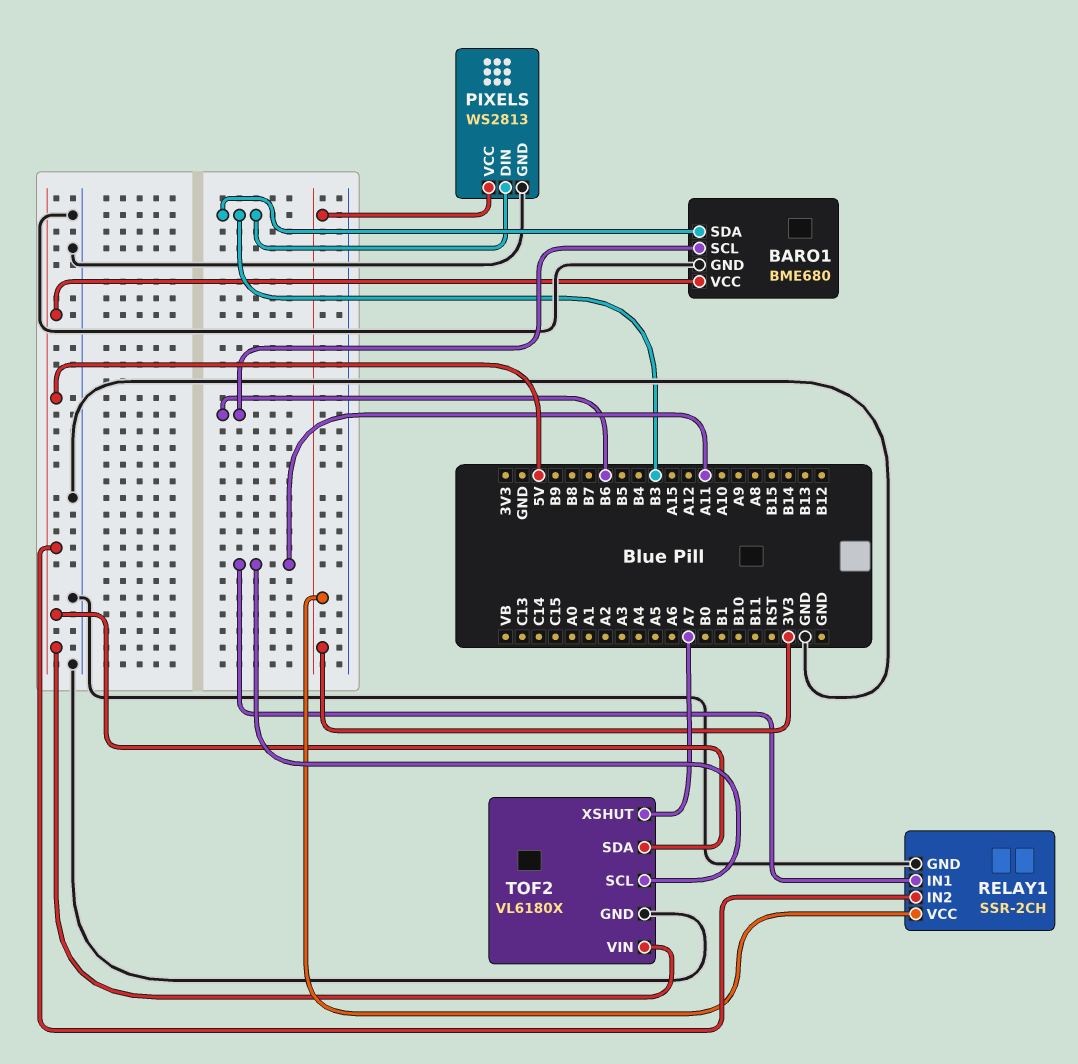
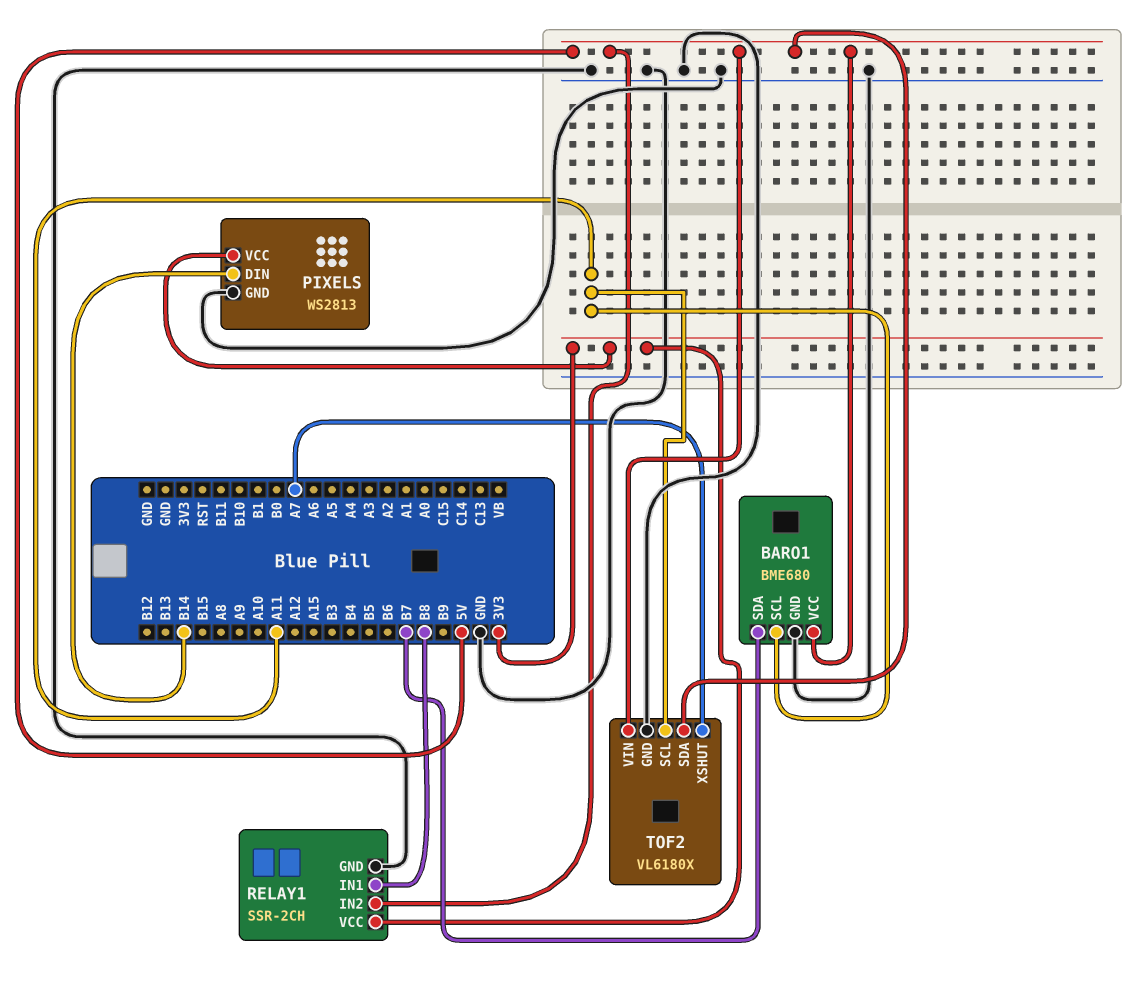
BARO1 pin SCL: B6 -> A11
BARO1 pin SDA: B3 -> B7
PIXELS pin DIN: B3 -> B14
RELAY1 pin IN1: A11 -> B8

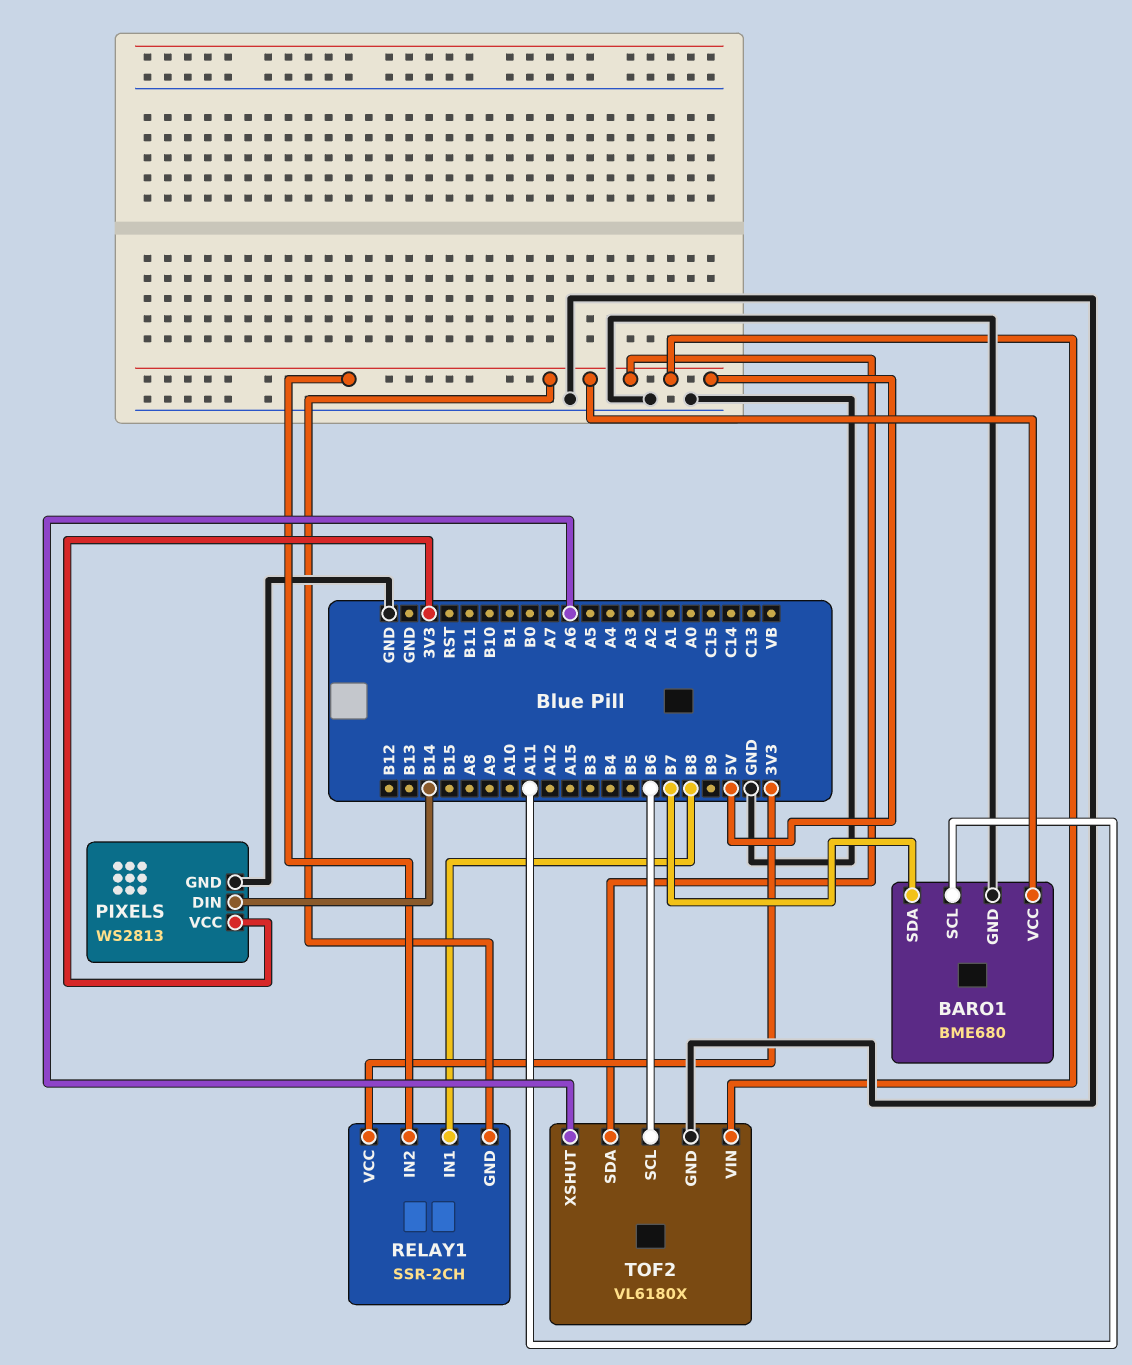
RELAY1 pin GND: GND -> 5V
TOF2 pin SCL: A11 -> B6
TOF2 pin XSHUT: A7 -> A6

